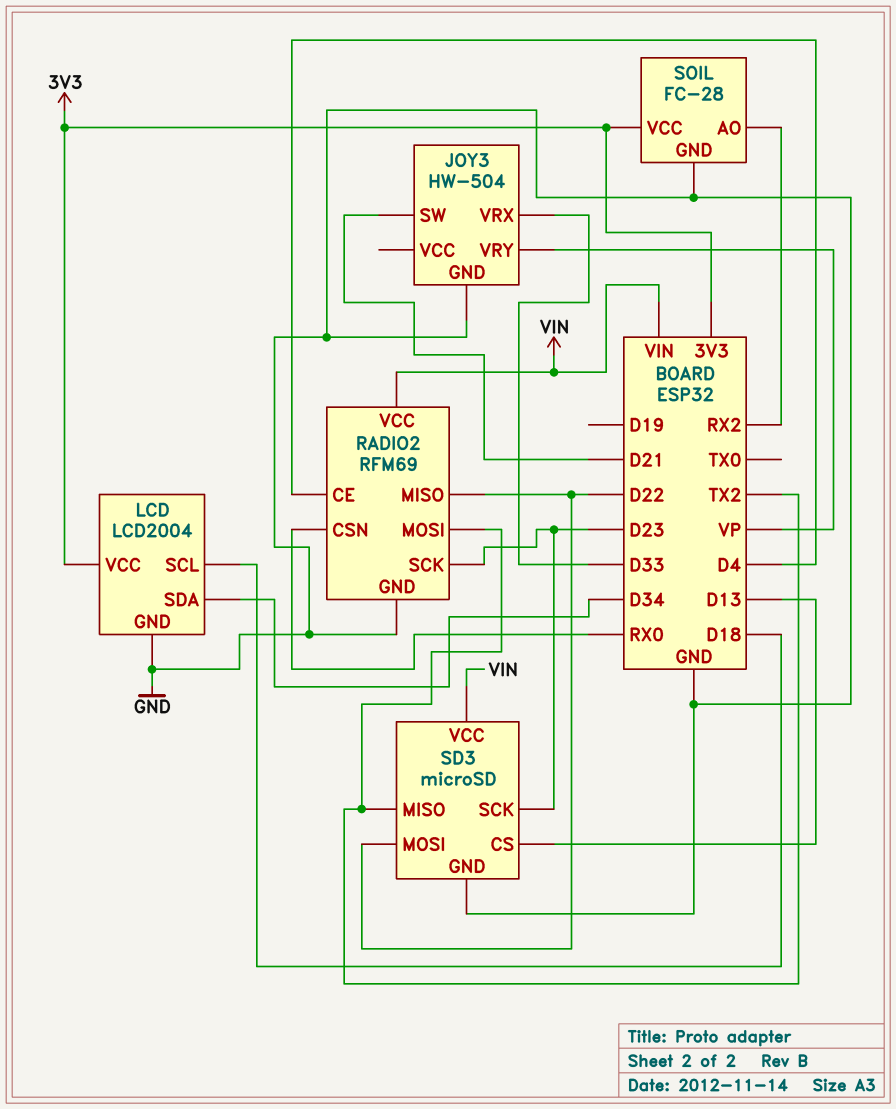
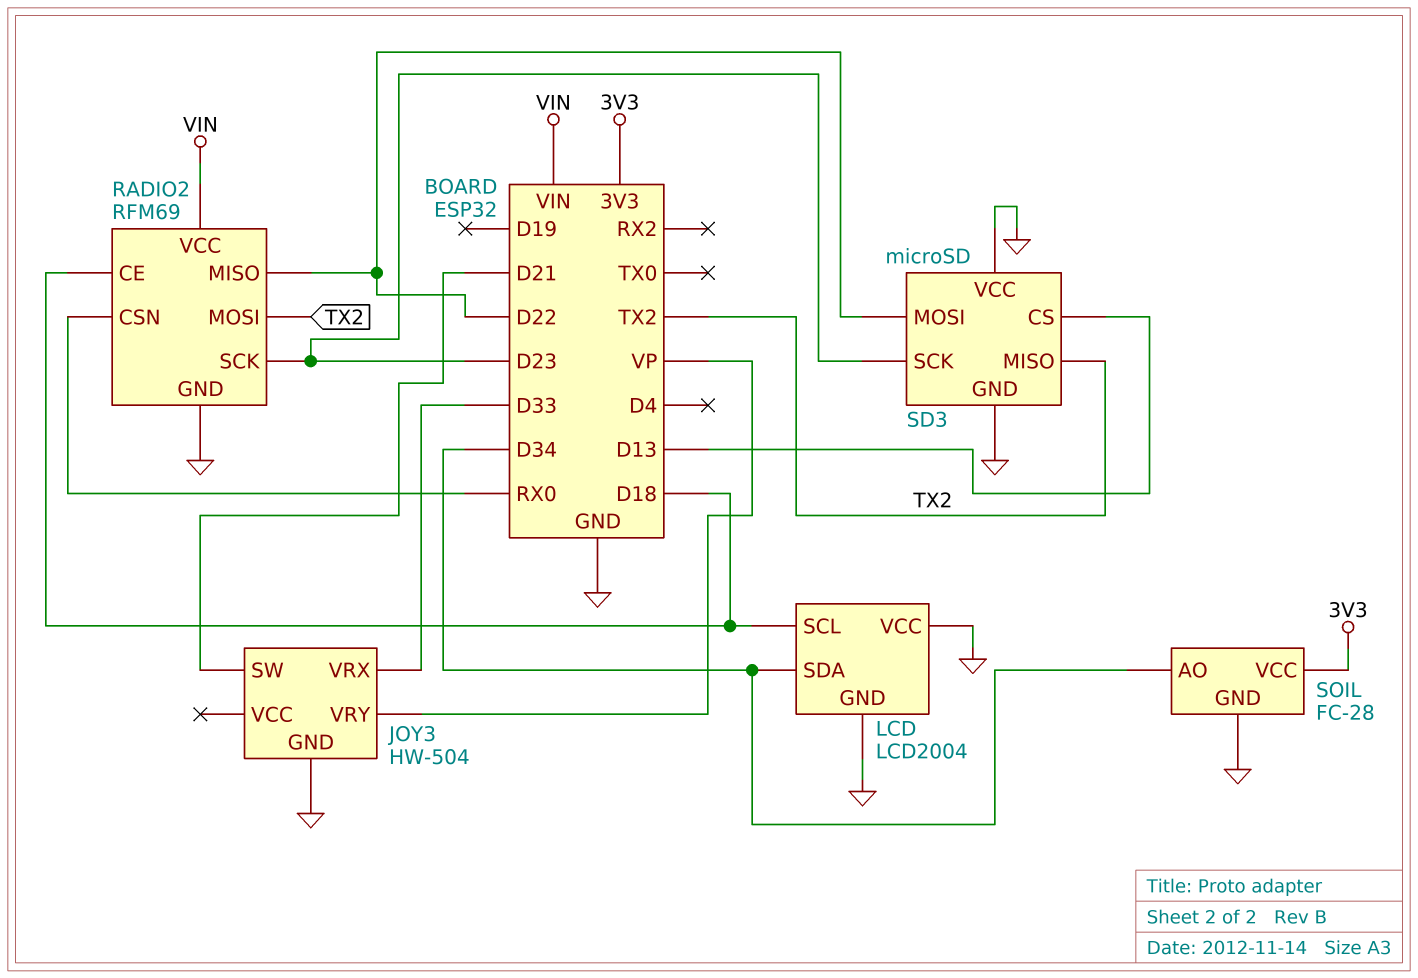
LCD pin VCC: 3V3 -> GND
RADIO2 pin CE: D4 -> D18
SD3 pin VCC: VIN -> GND
SOIL pin AO: RX2 -> D34

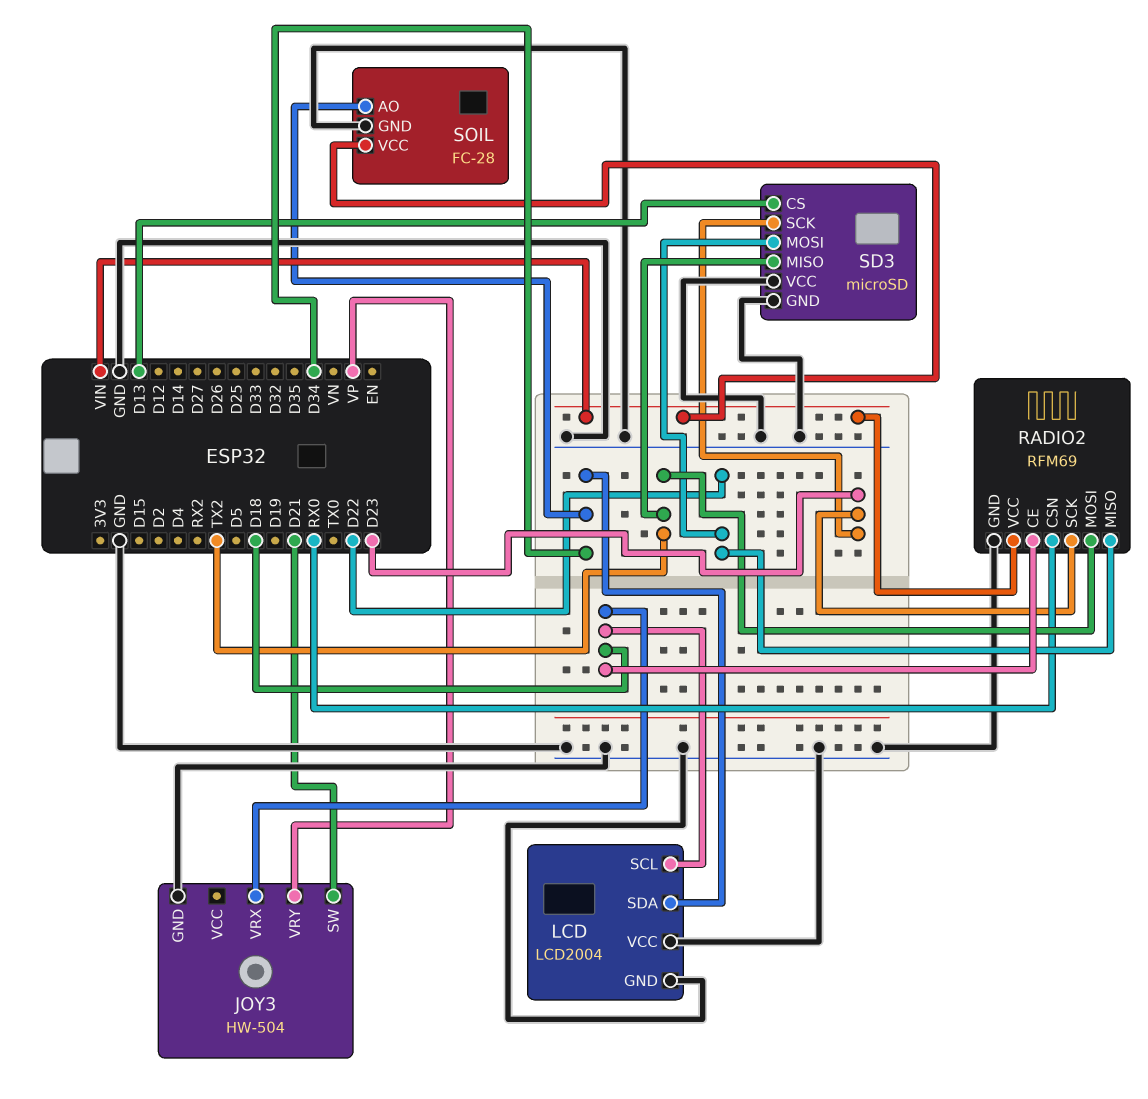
JOY3 pin VRX: D33 -> D18
SOIL pin VCC: 3V3 -> VIN

